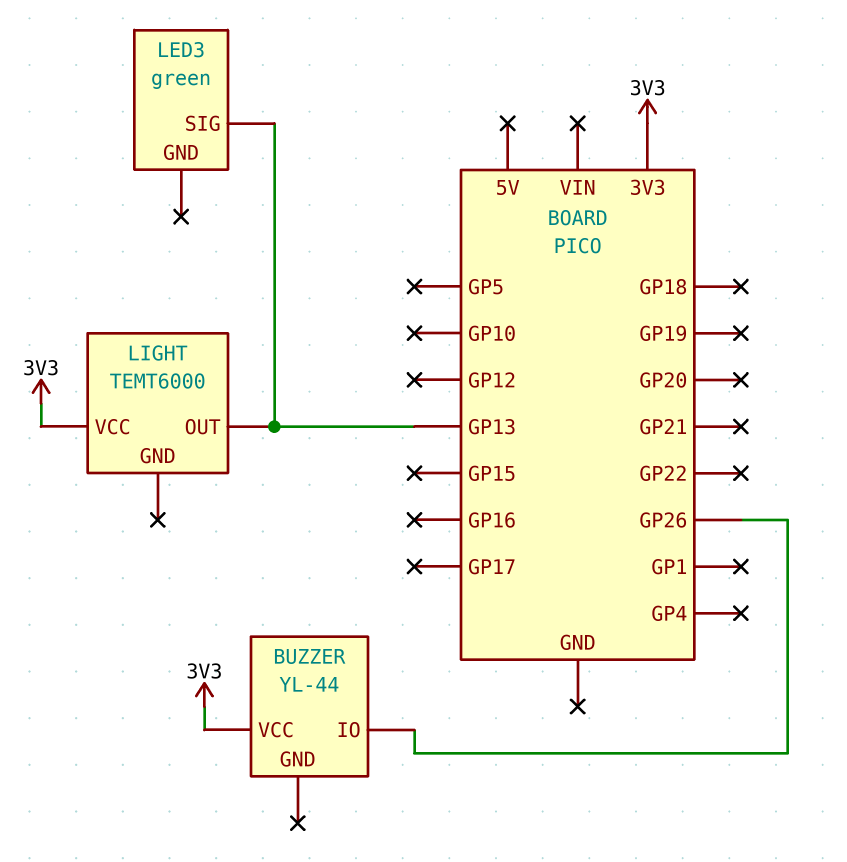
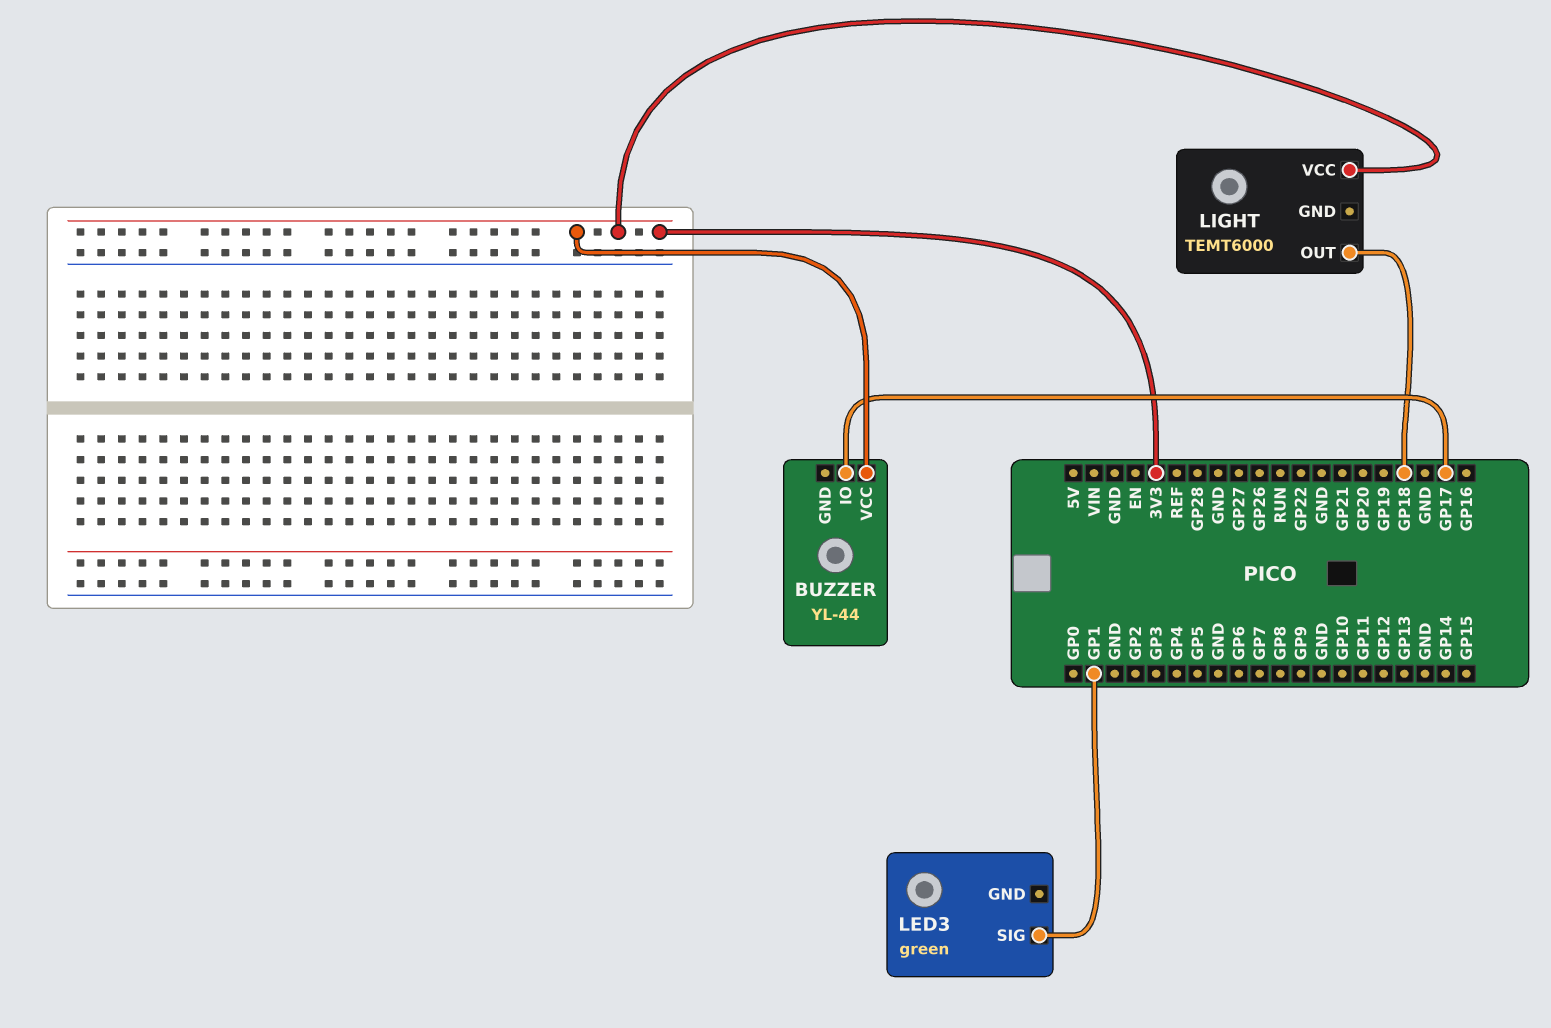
BUZZER pin IO: GP26 -> GP17
LED3 pin SIG: GP13 -> GP1
LIGHT pin OUT: GP13 -> GP18

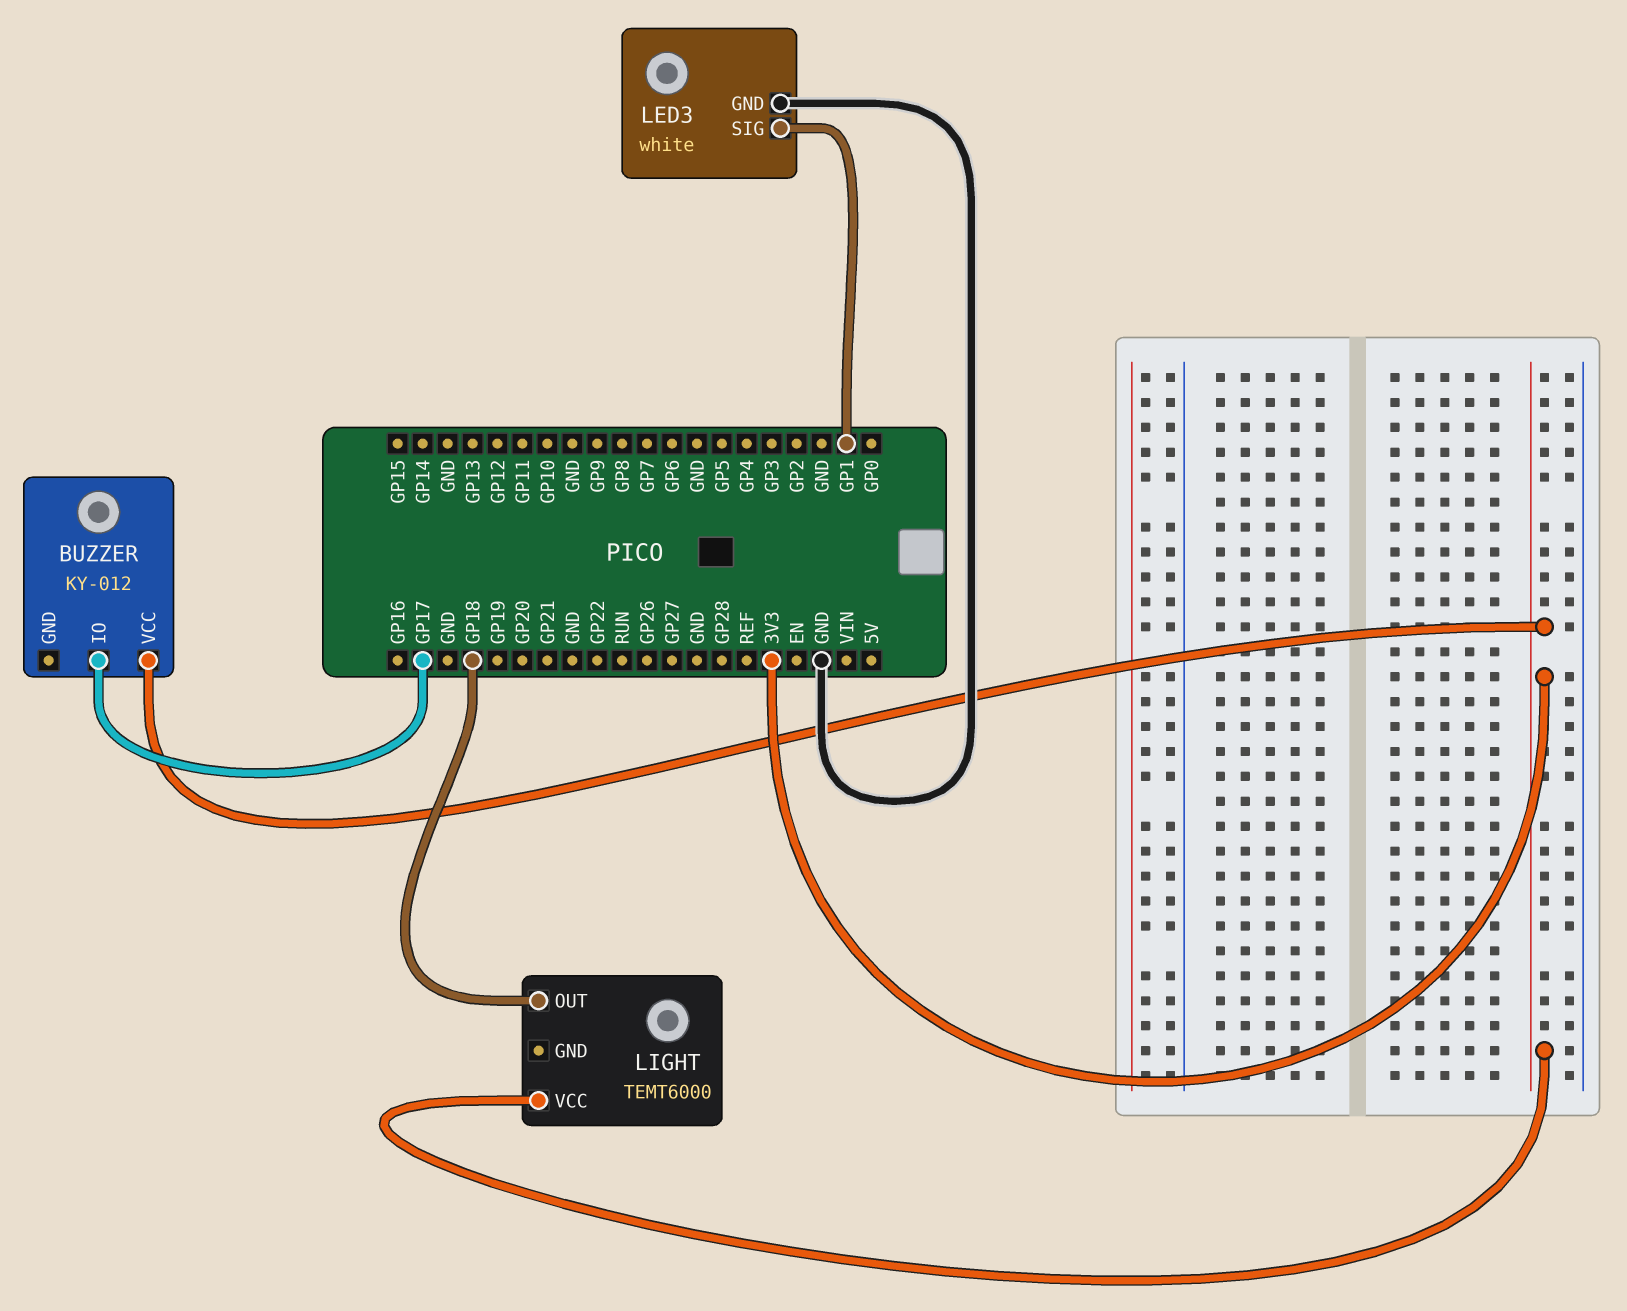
BUZZER: YL-44 -> KY-012
LED3: green -> white
LED3 pin GND: none -> GND

